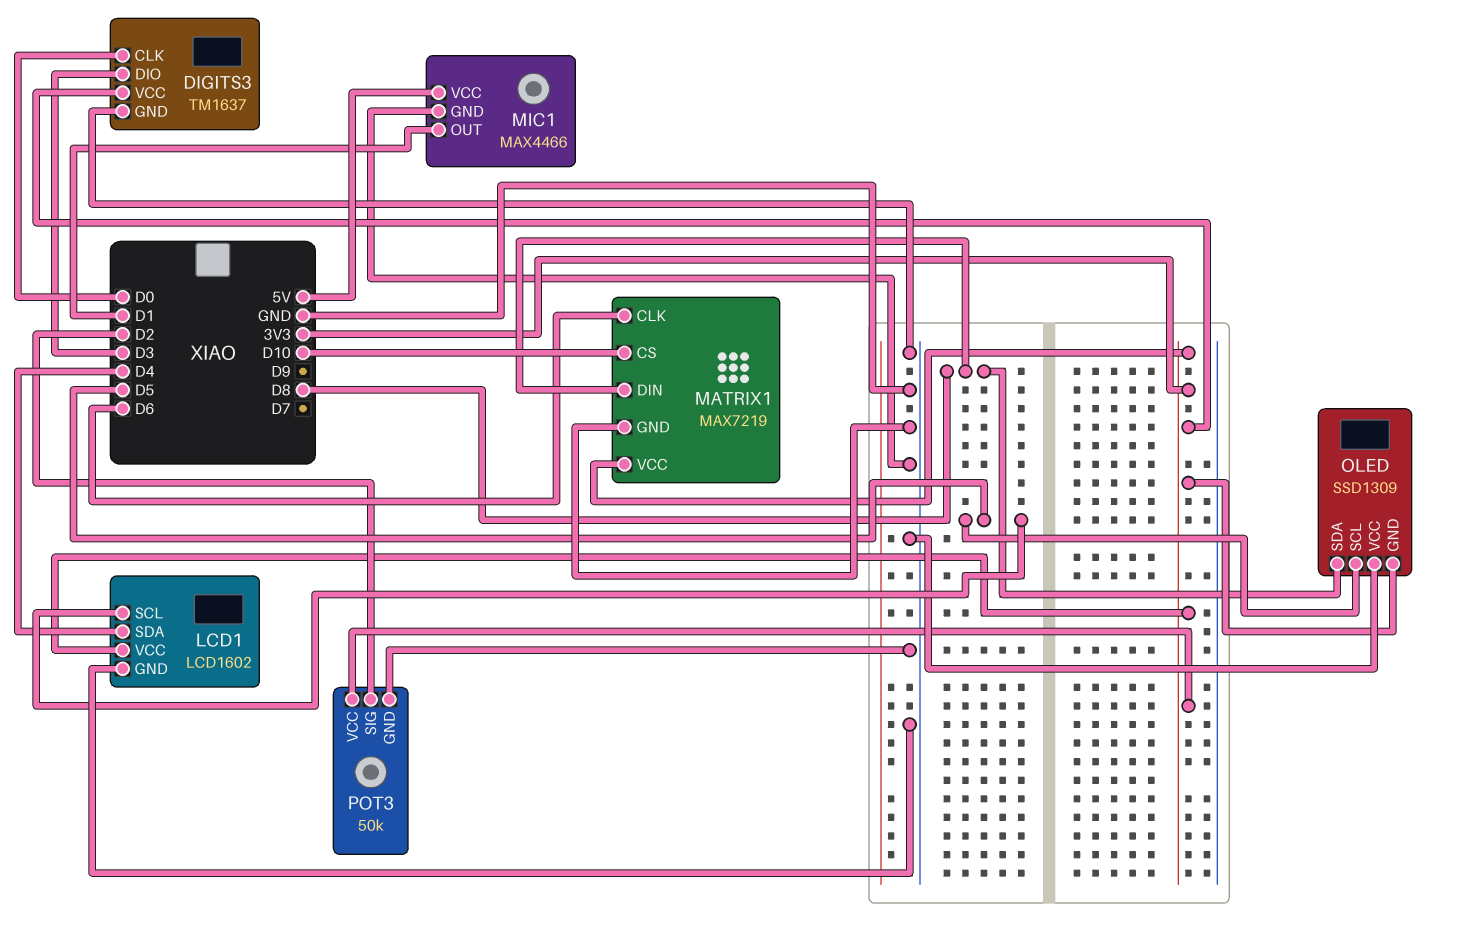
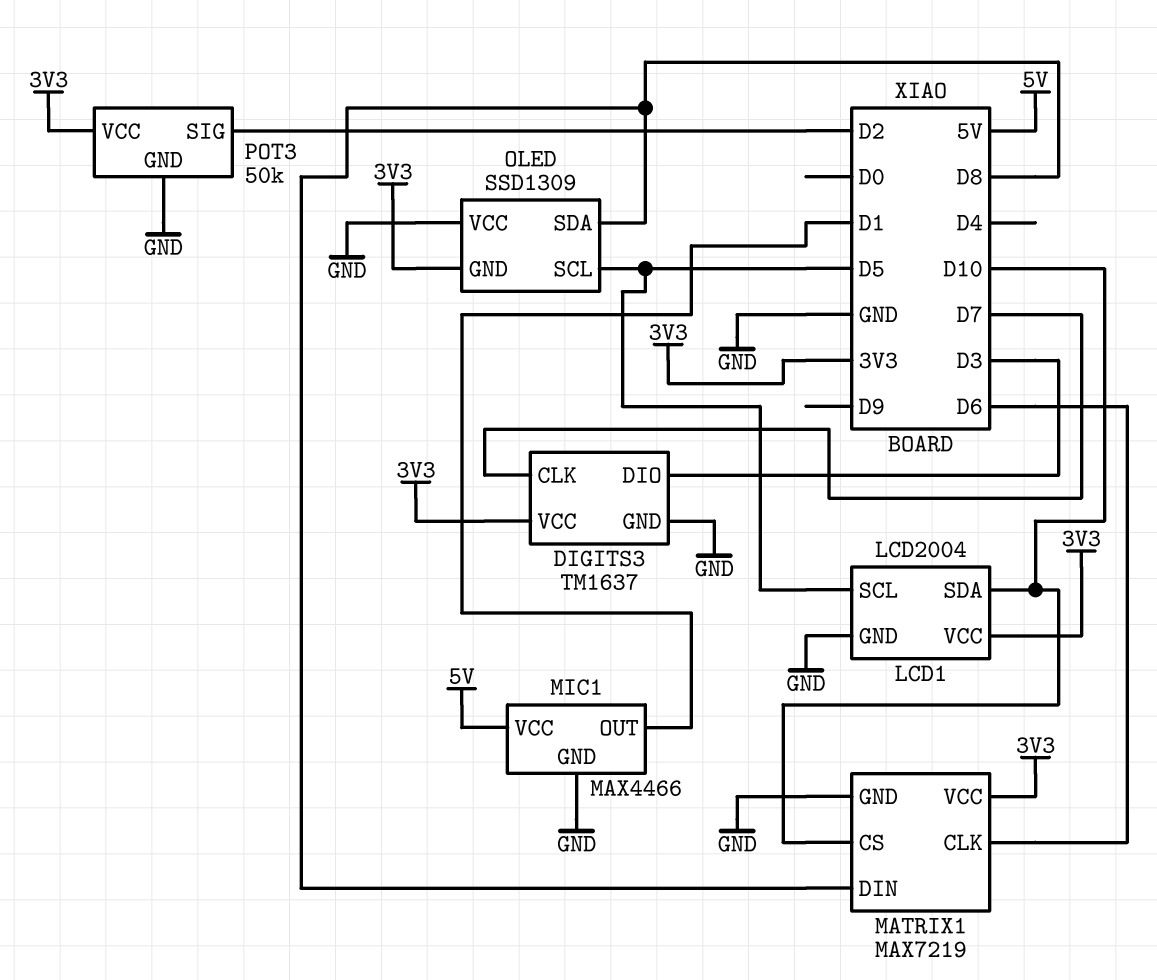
DIGITS3 pin CLK: D0 -> D7
LCD1: LCD1602 -> LCD2004
LCD1 pin SDA: D4 -> D10

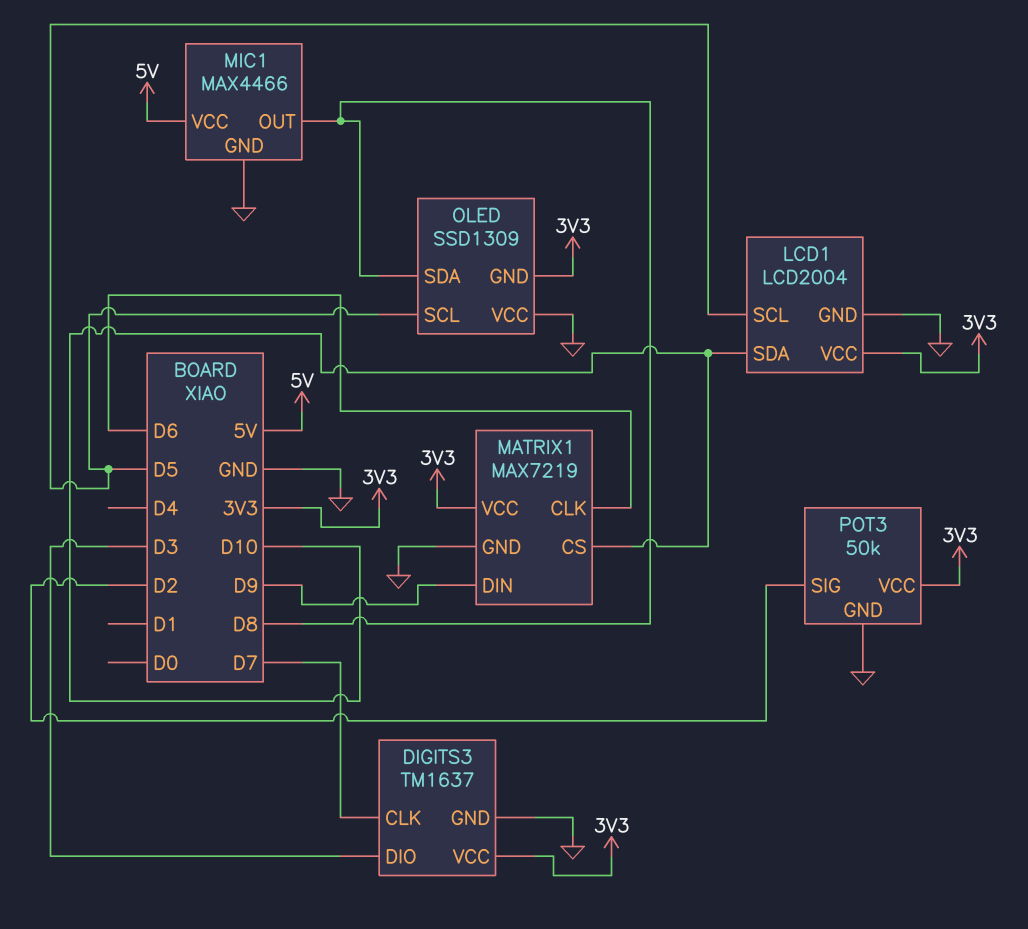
MATRIX1 pin DIN: D8 -> D9
MIC1 pin OUT: D1 -> D8

